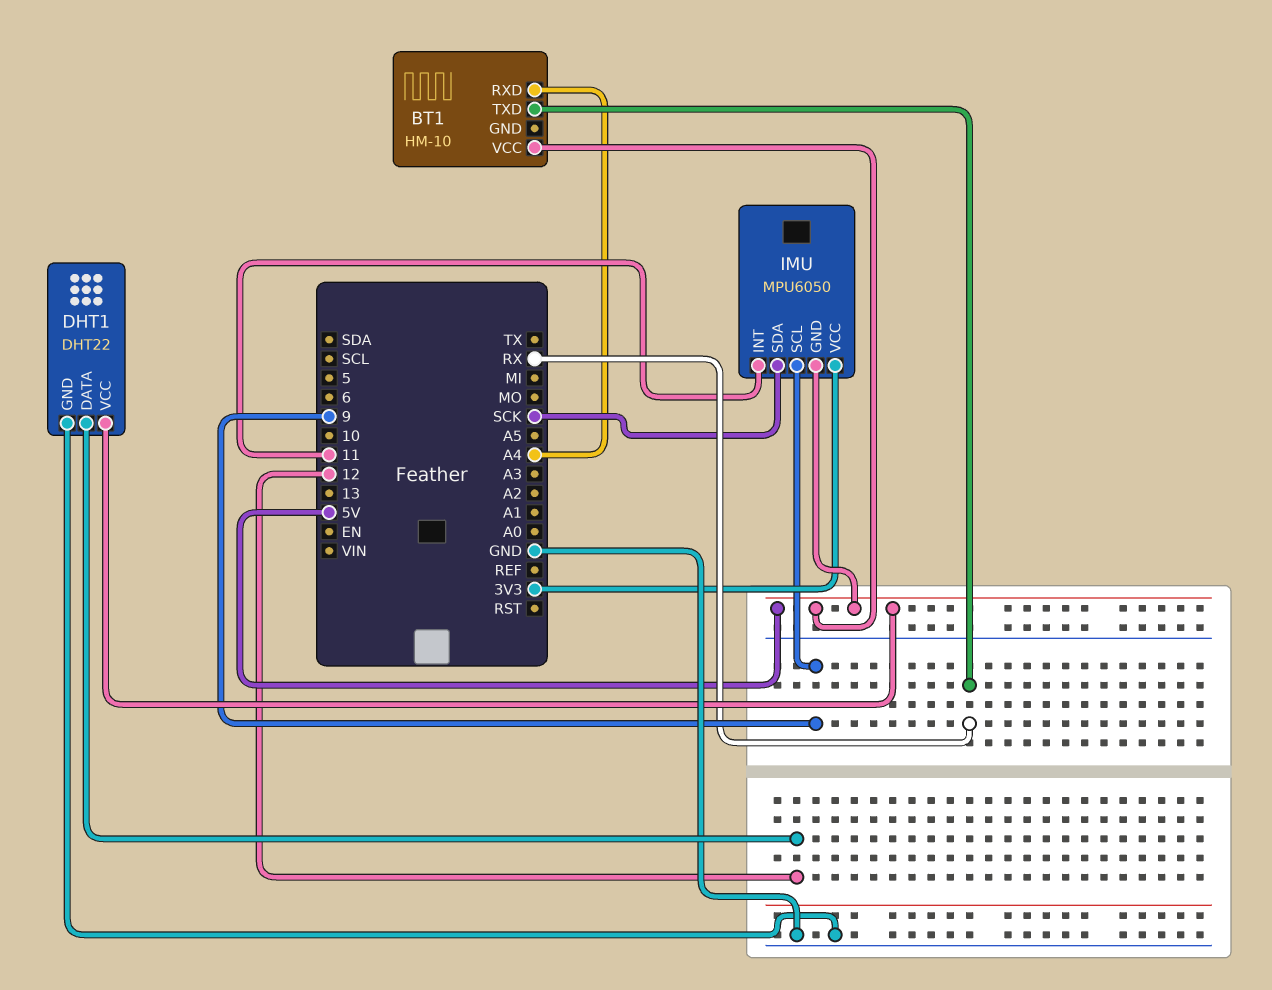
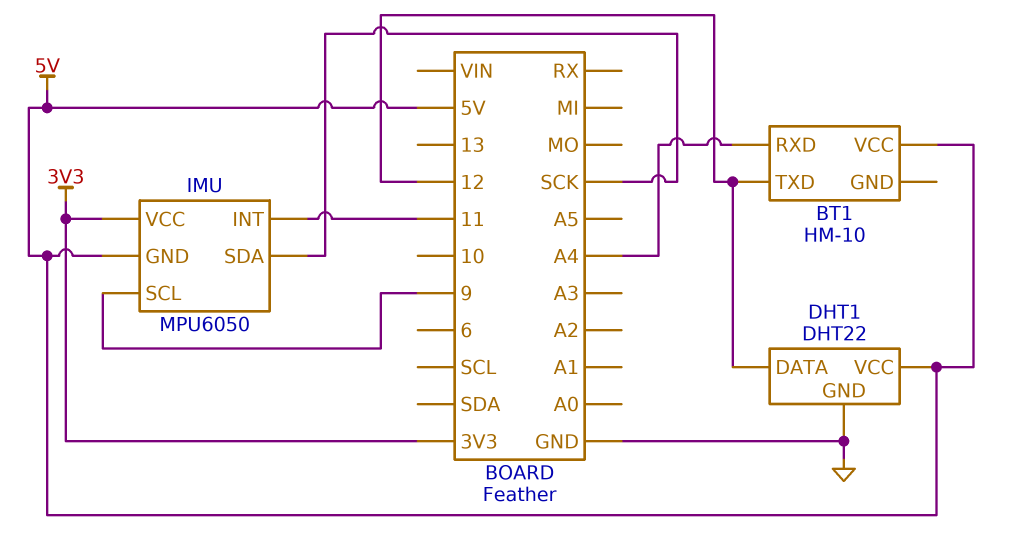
BT1 pin TXD: RX -> 12

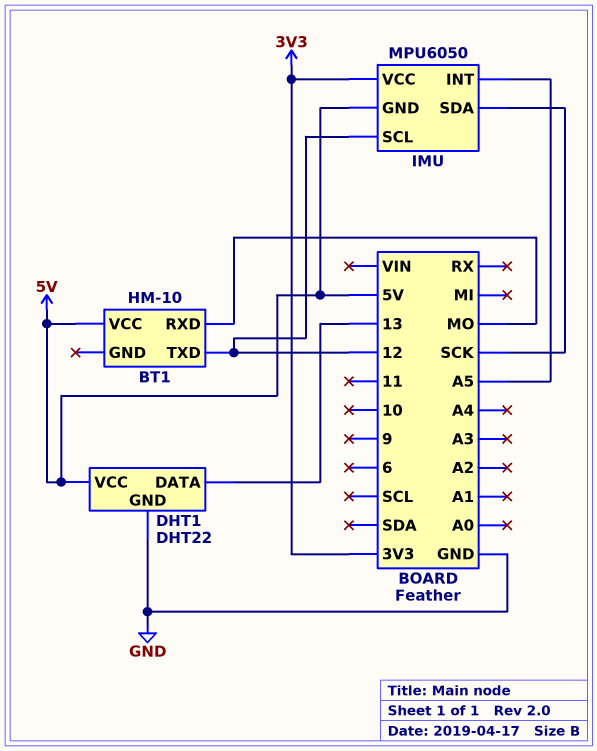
BT1 pin RXD: A4 -> MO
DHT1 pin DATA: 12 -> 13
IMU pin INT: 11 -> A5
IMU pin SCL: 9 -> 12

